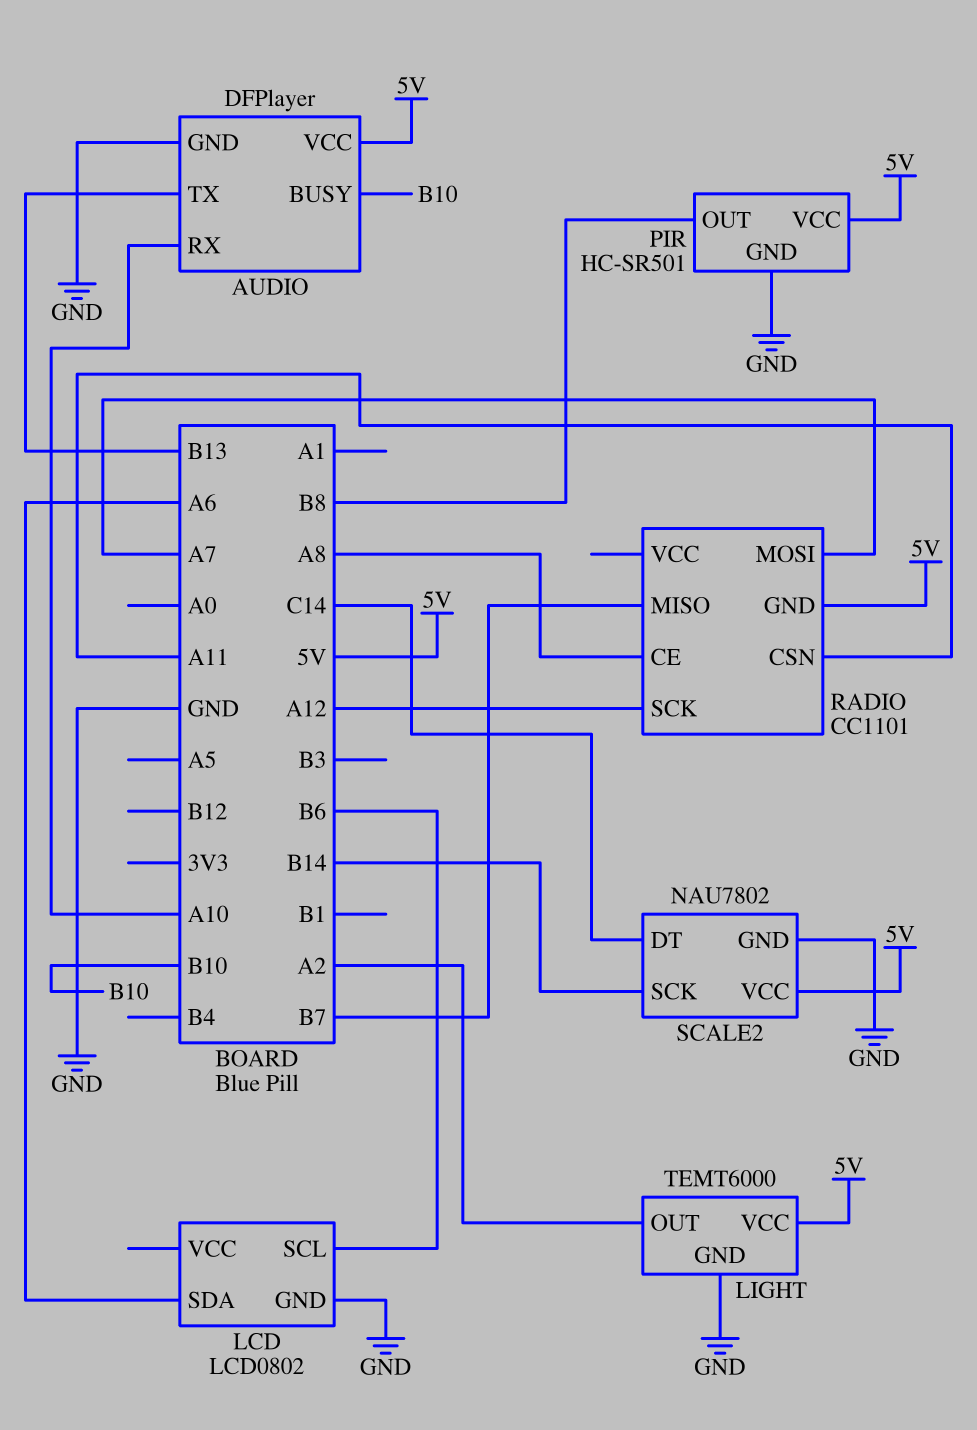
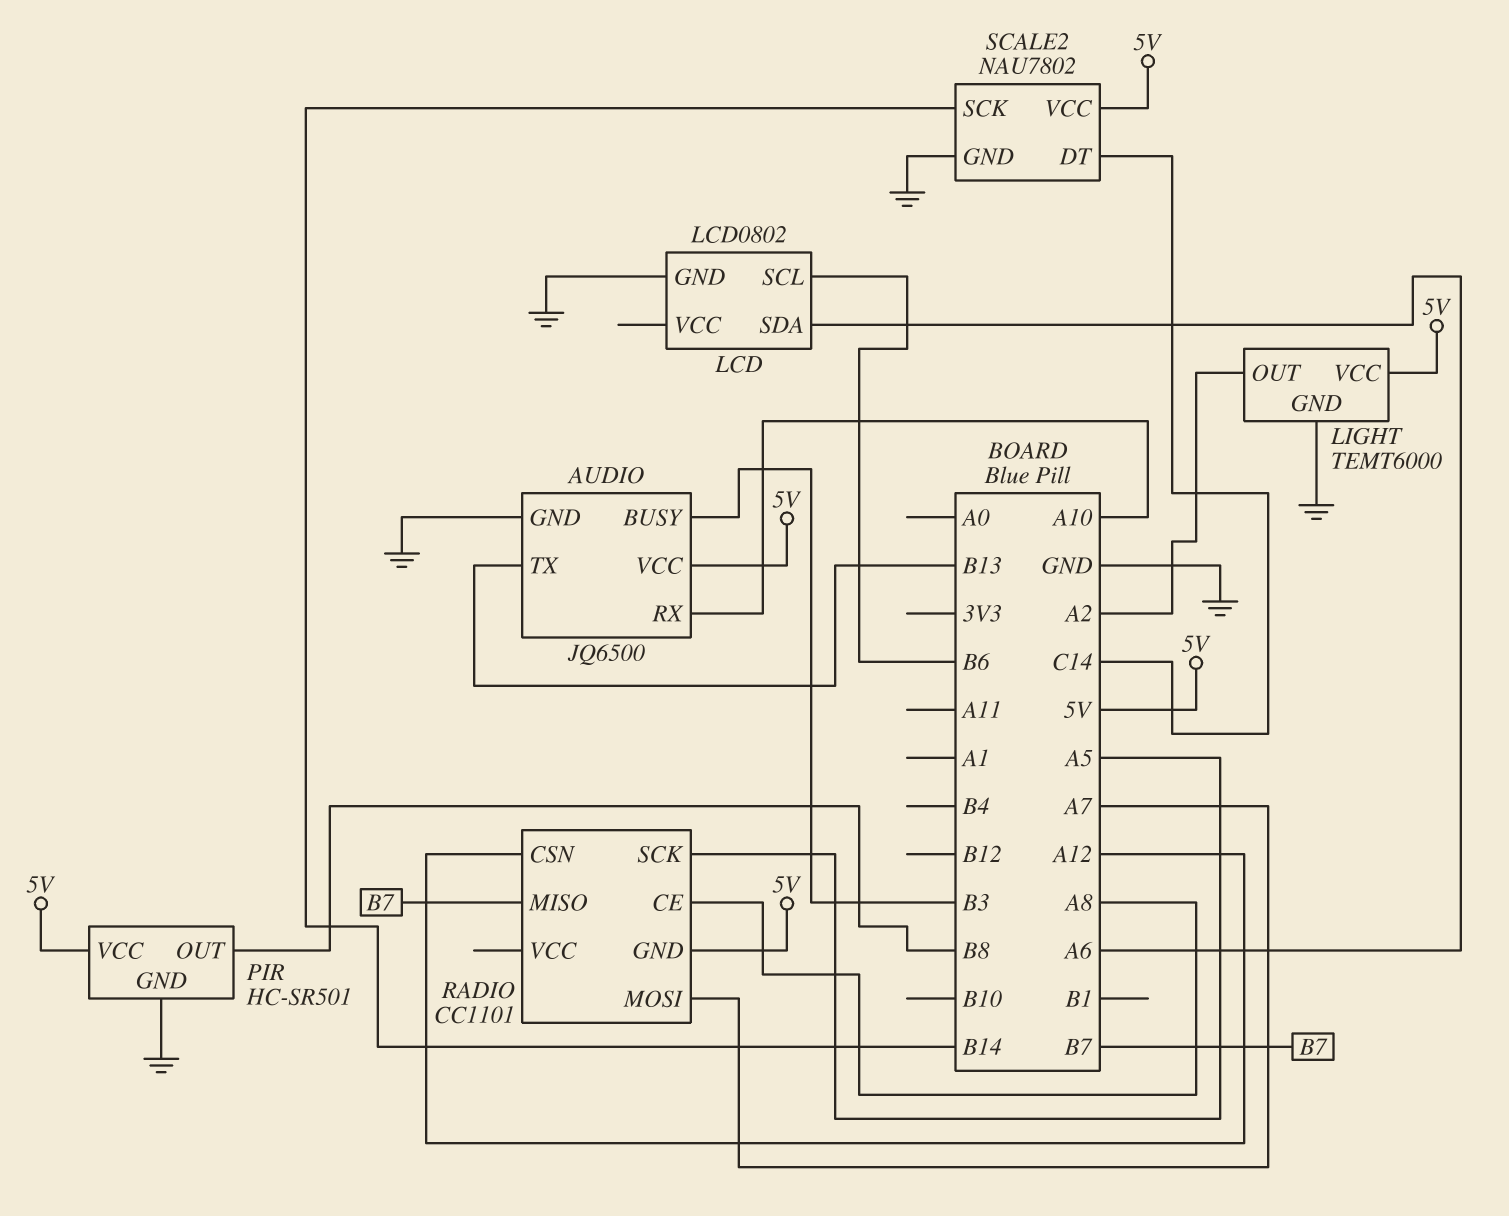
AUDIO: DFPlayer -> JQ6500
AUDIO pin BUSY: B10 -> B3
RADIO pin CSN: A11 -> A12
RADIO pin SCK: A12 -> A5

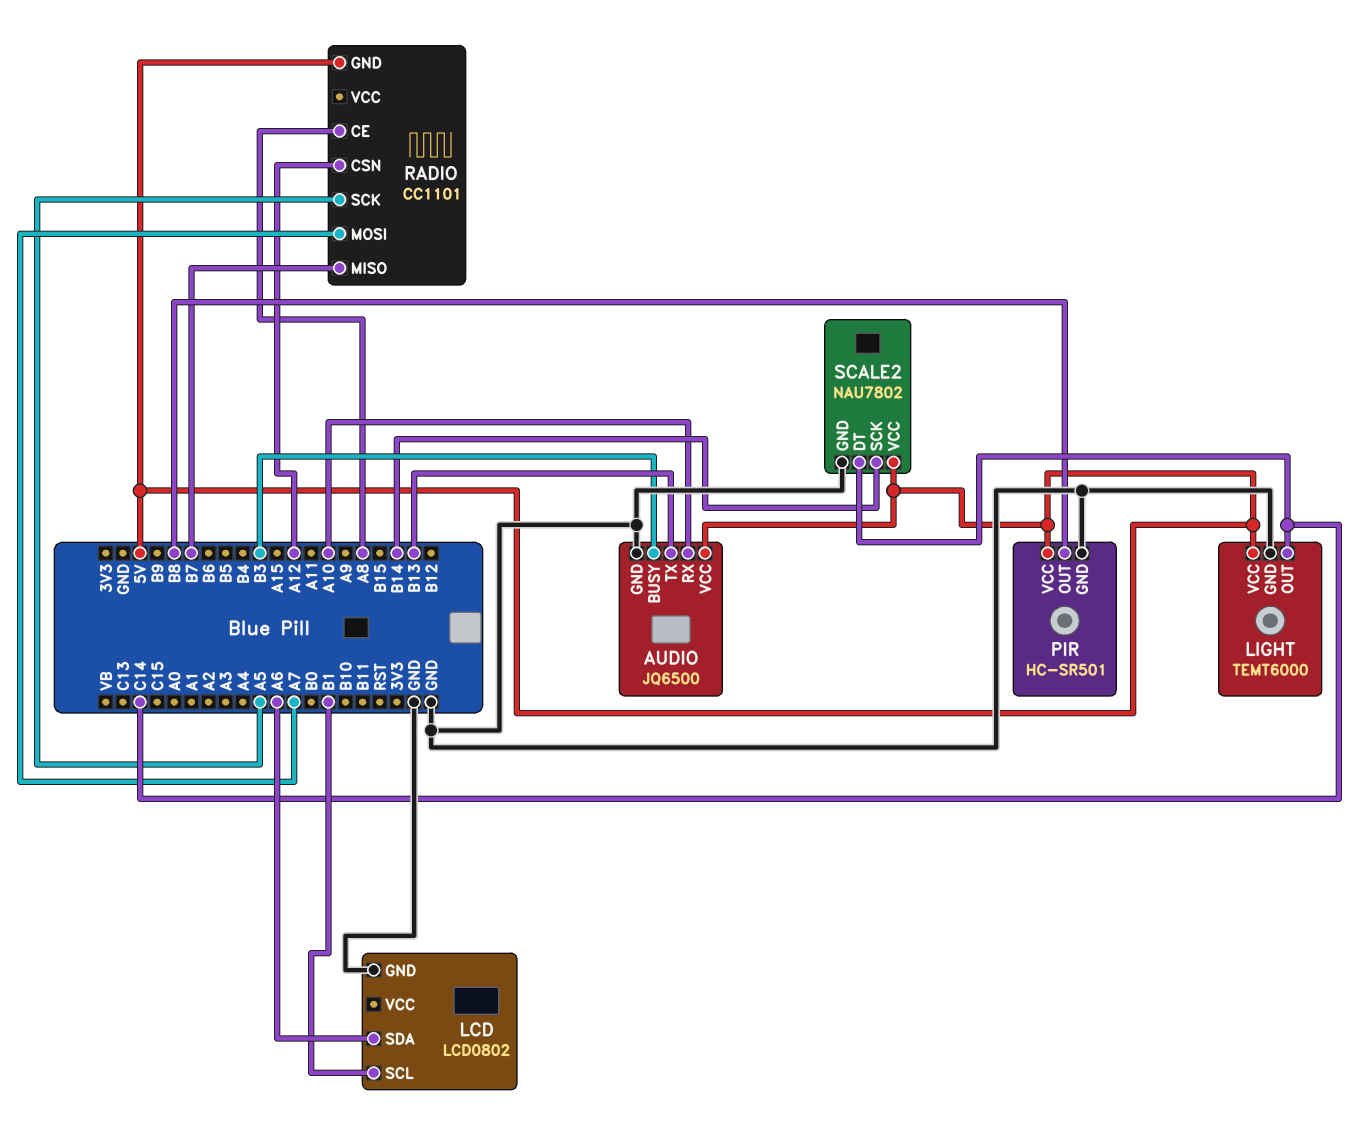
LCD pin SCL: B6 -> B1
LIGHT pin OUT: A2 -> C14

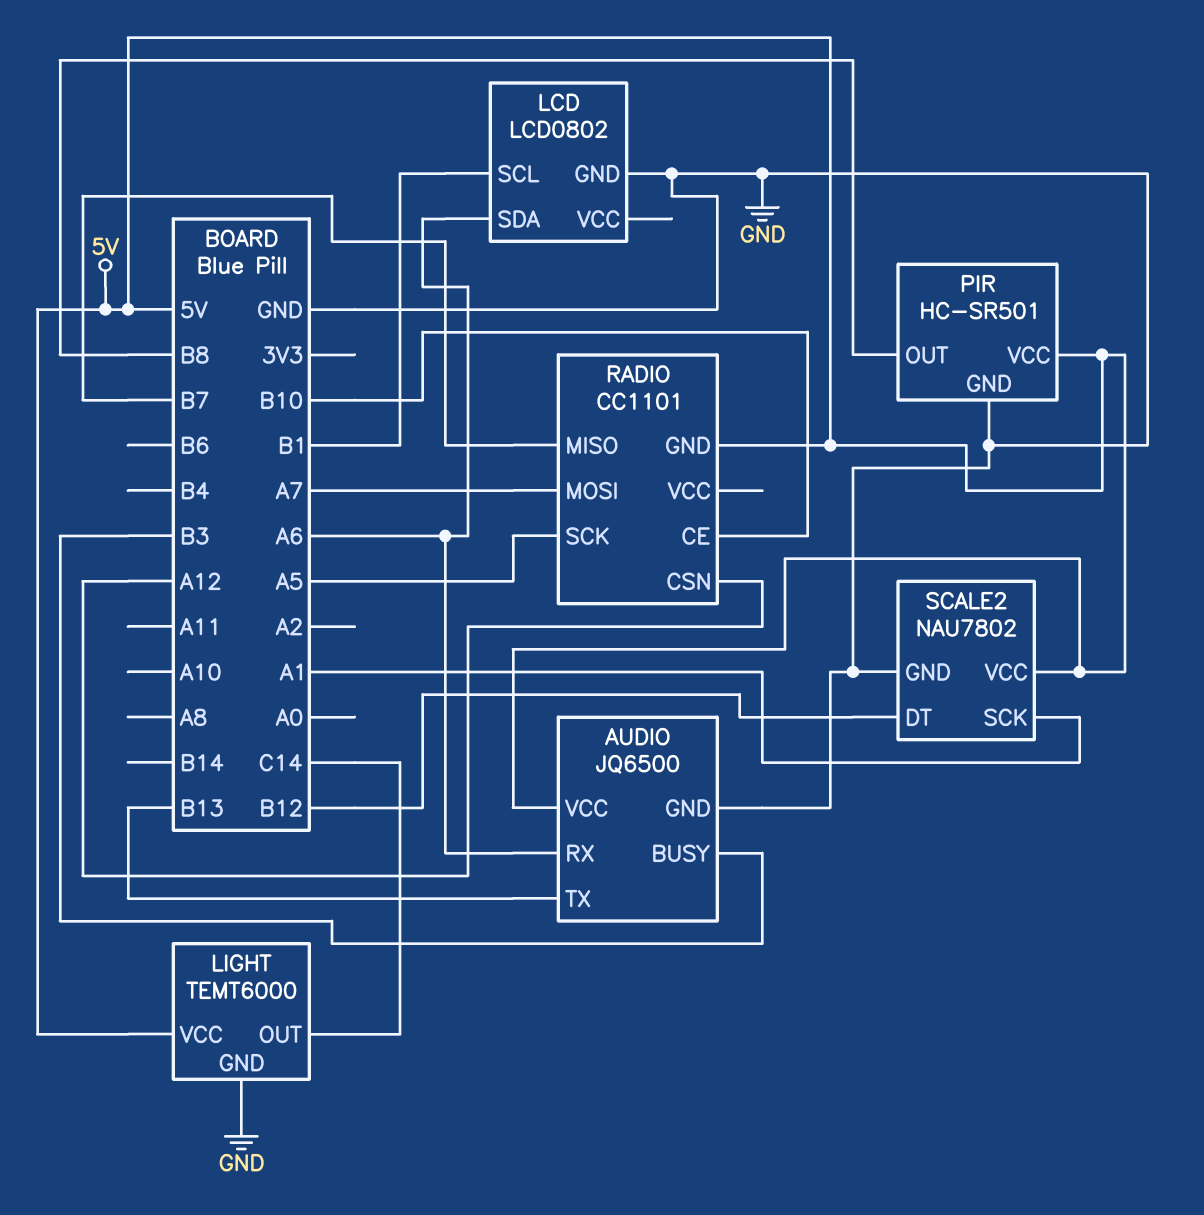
AUDIO pin RX: A10 -> A6
RADIO pin CE: A8 -> B10
SCALE2 pin DT: C14 -> B12
SCALE2 pin SCK: B14 -> A1

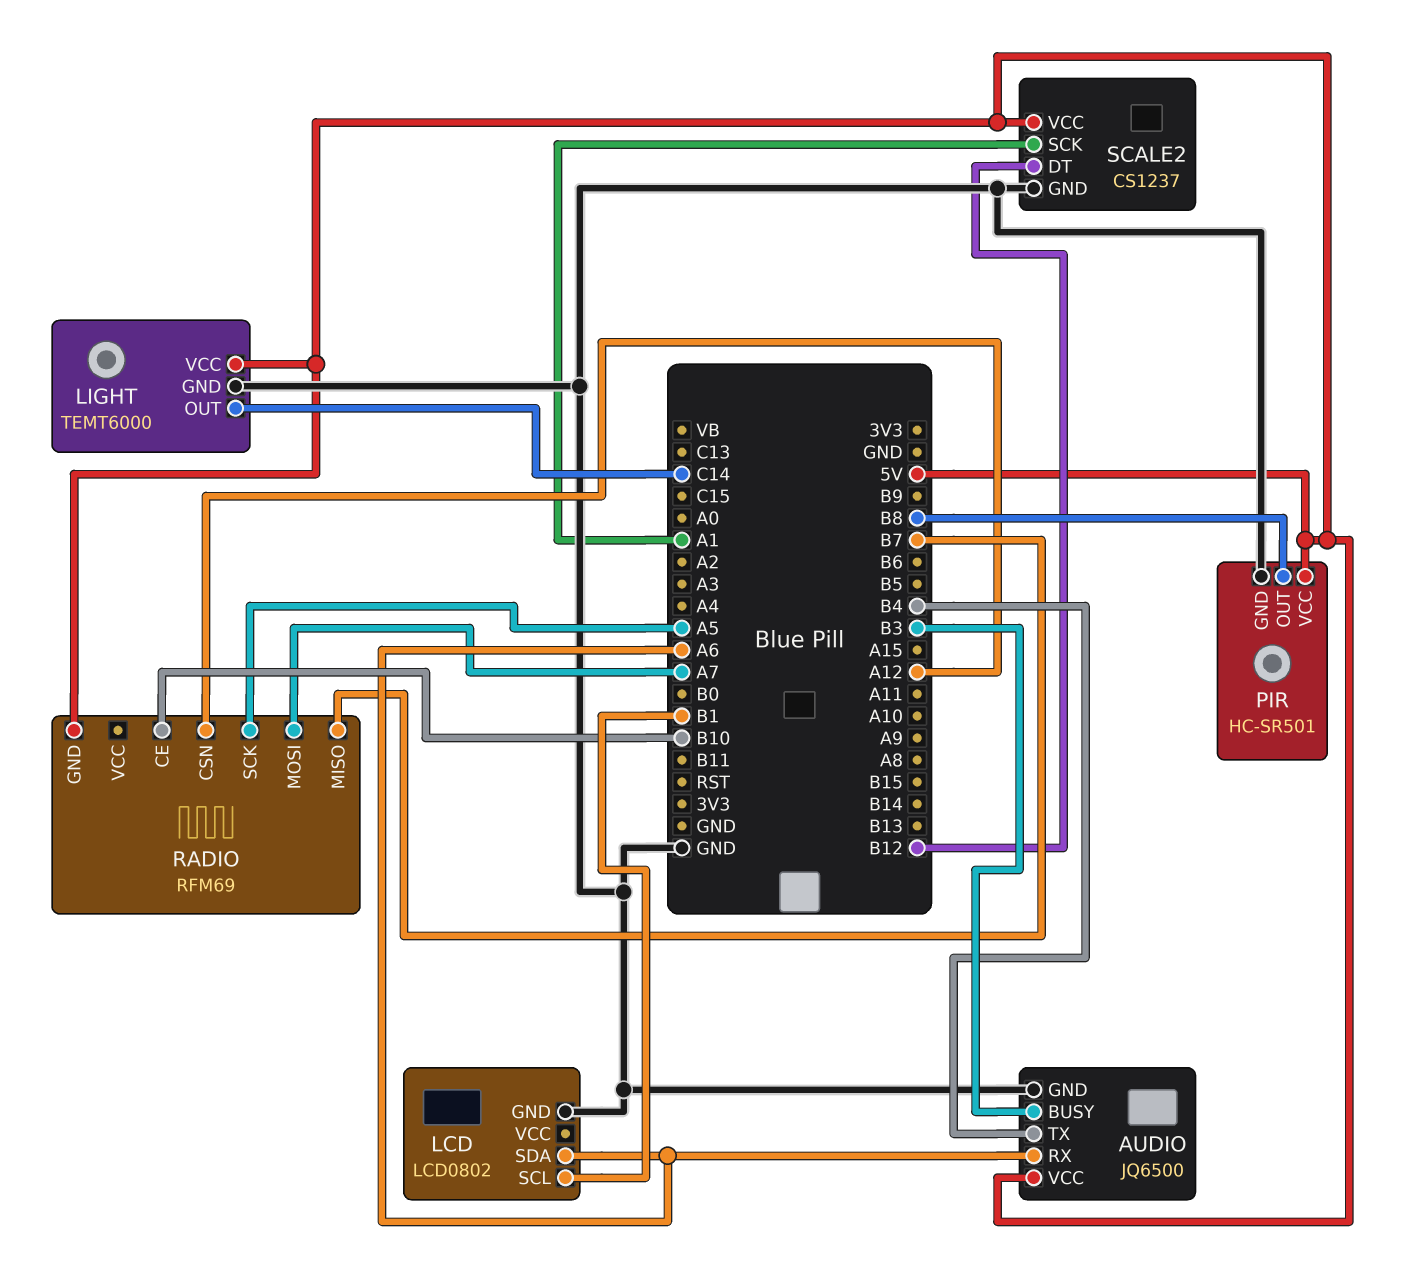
AUDIO pin TX: B13 -> B4
RADIO: CC1101 -> RFM69
SCALE2: NAU7802 -> CS1237

